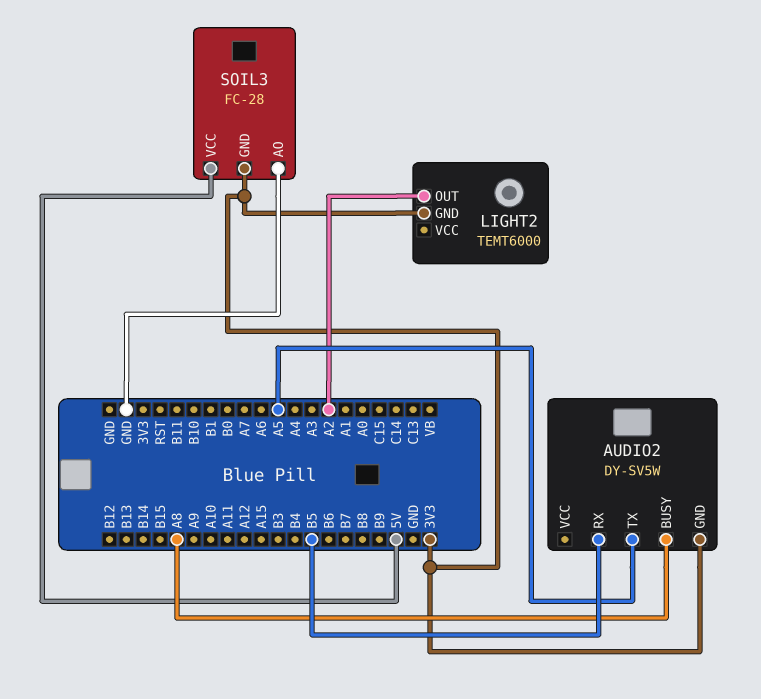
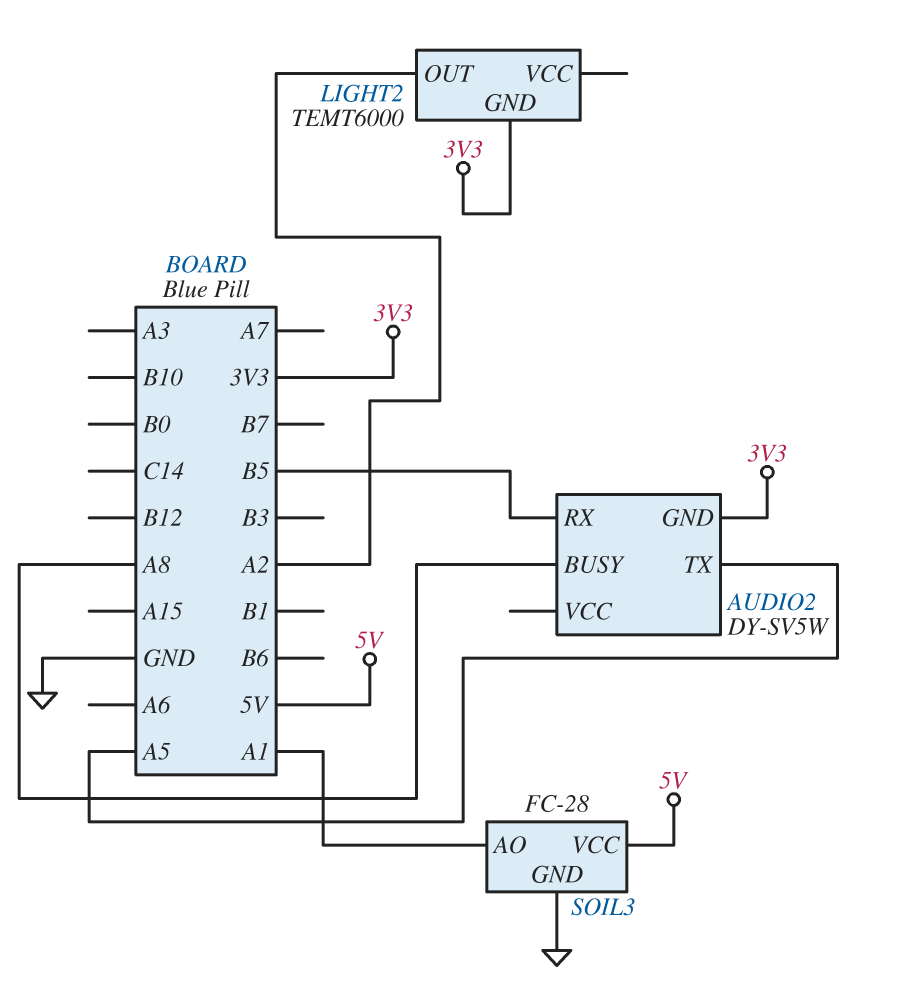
SOIL3 pin AO: GND -> A1
SOIL3 pin GND: 3V3 -> GND

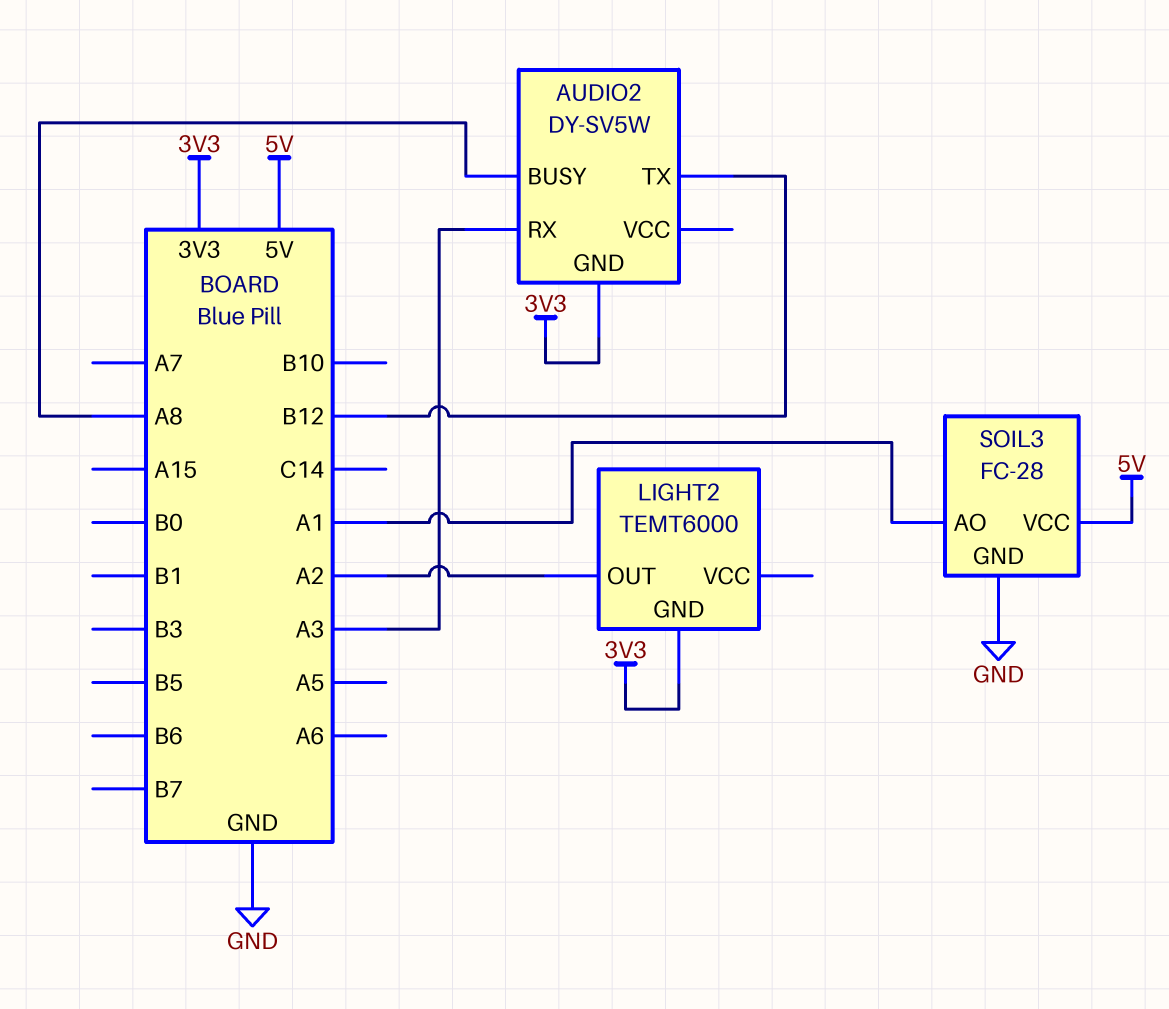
AUDIO2 pin RX: B5 -> A3
AUDIO2 pin TX: A5 -> B12

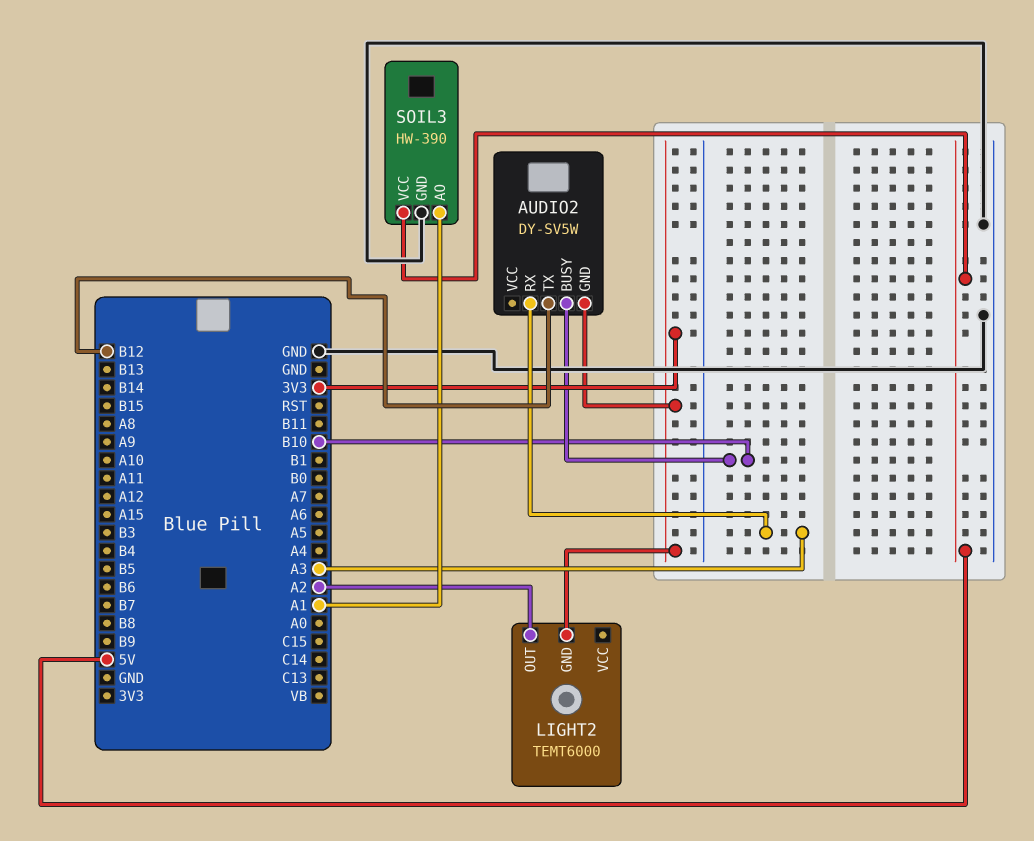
AUDIO2 pin BUSY: A8 -> B10
SOIL3: FC-28 -> HW-390

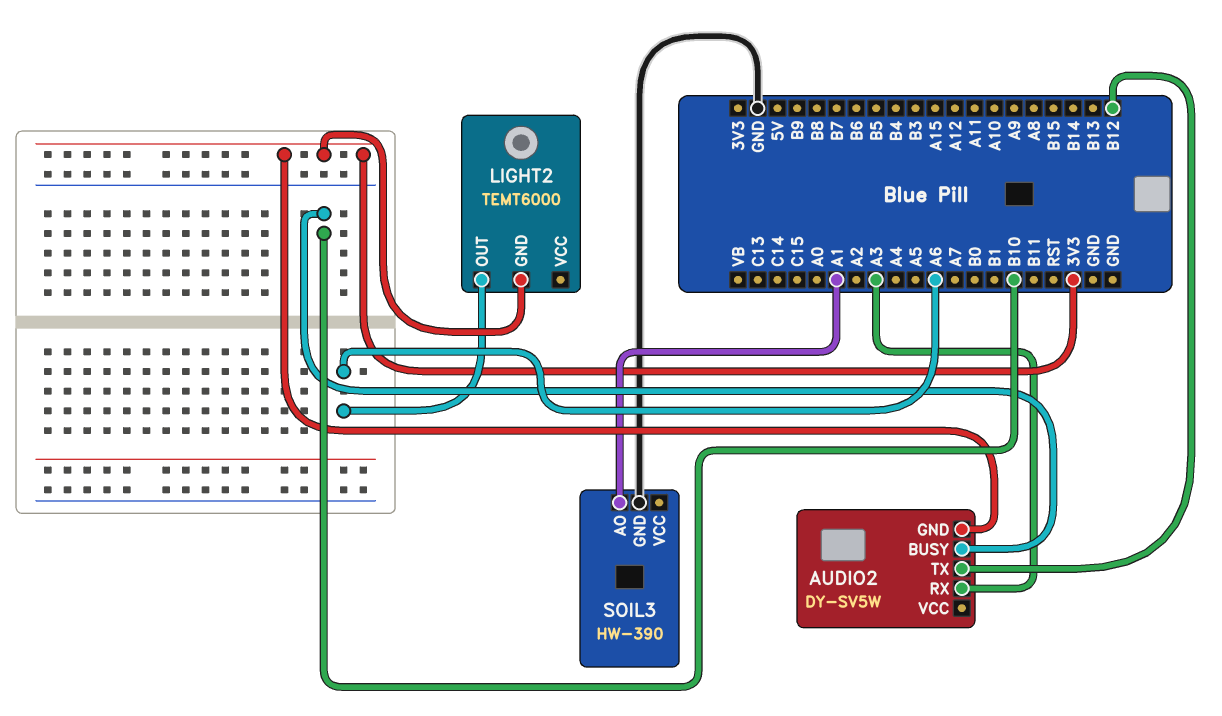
LIGHT2 pin OUT: A2 -> A6
SOIL3 pin VCC: 5V -> none

